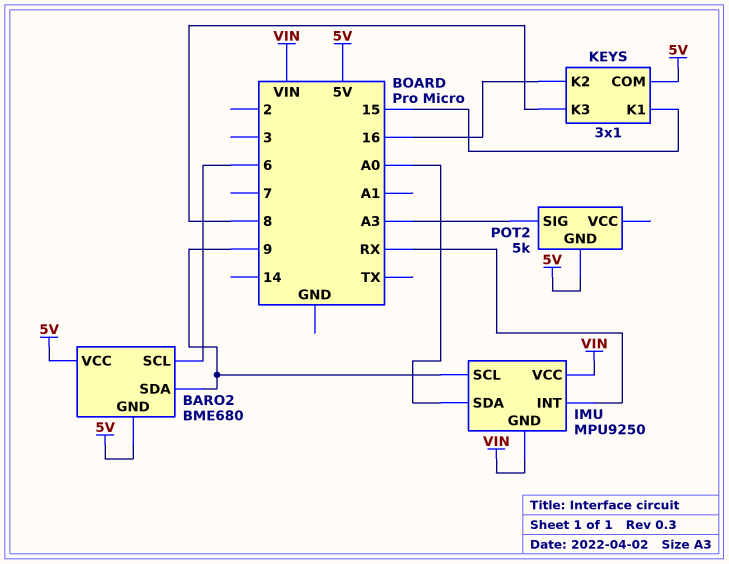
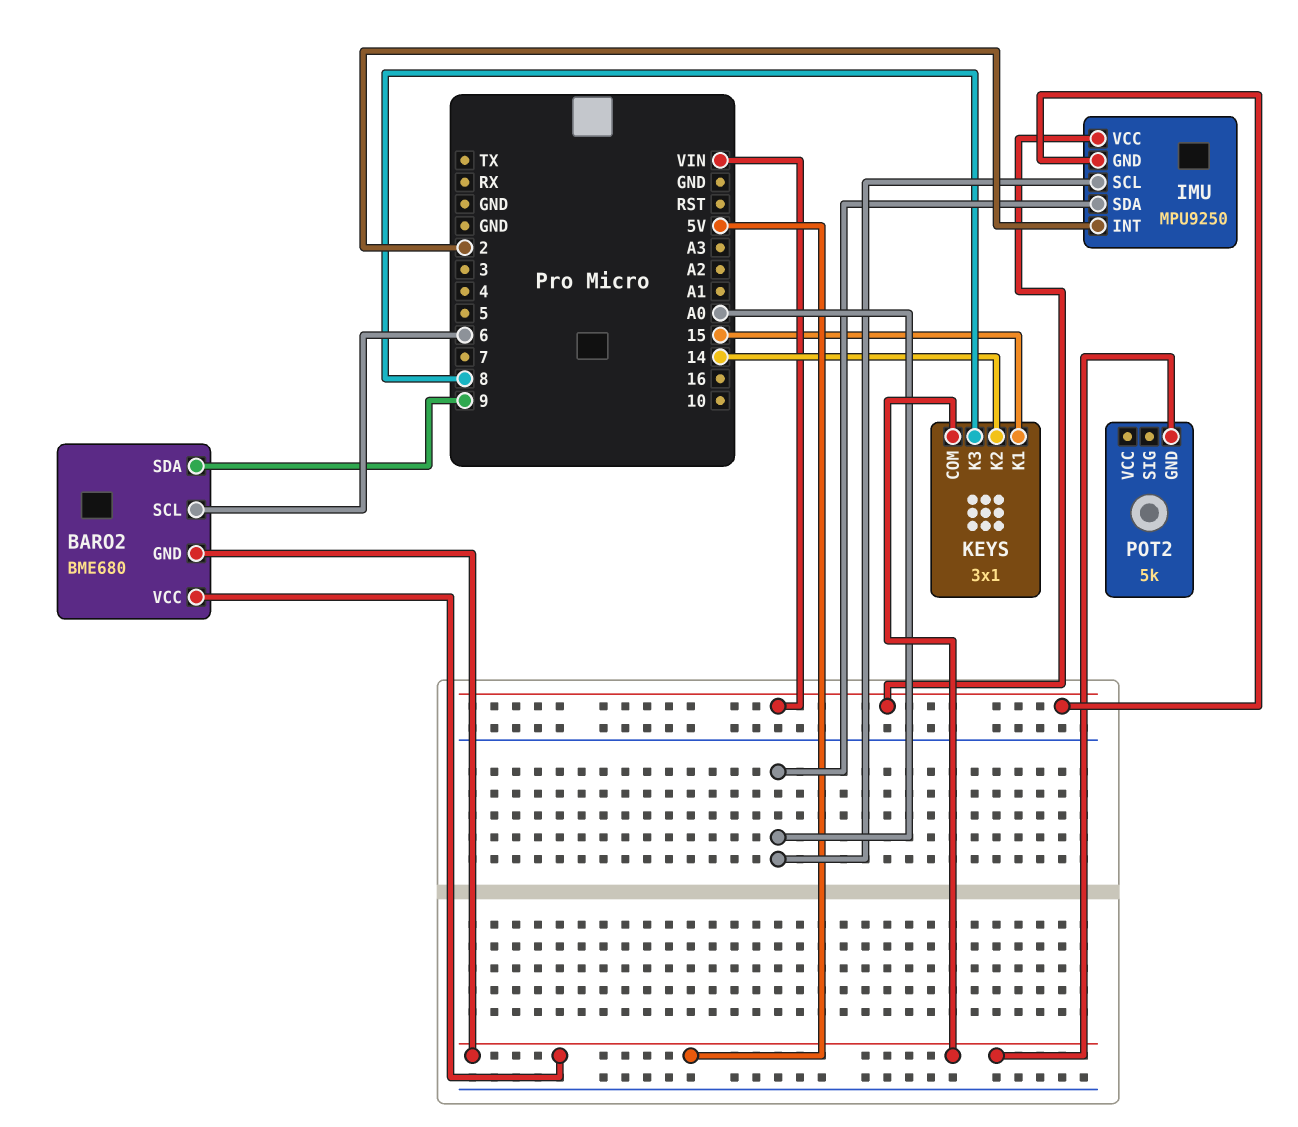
IMU pin INT: RX -> 2
IMU pin SCL: 9 -> A0
KEYS pin K2: 16 -> 14
POT2 pin SIG: A3 -> none

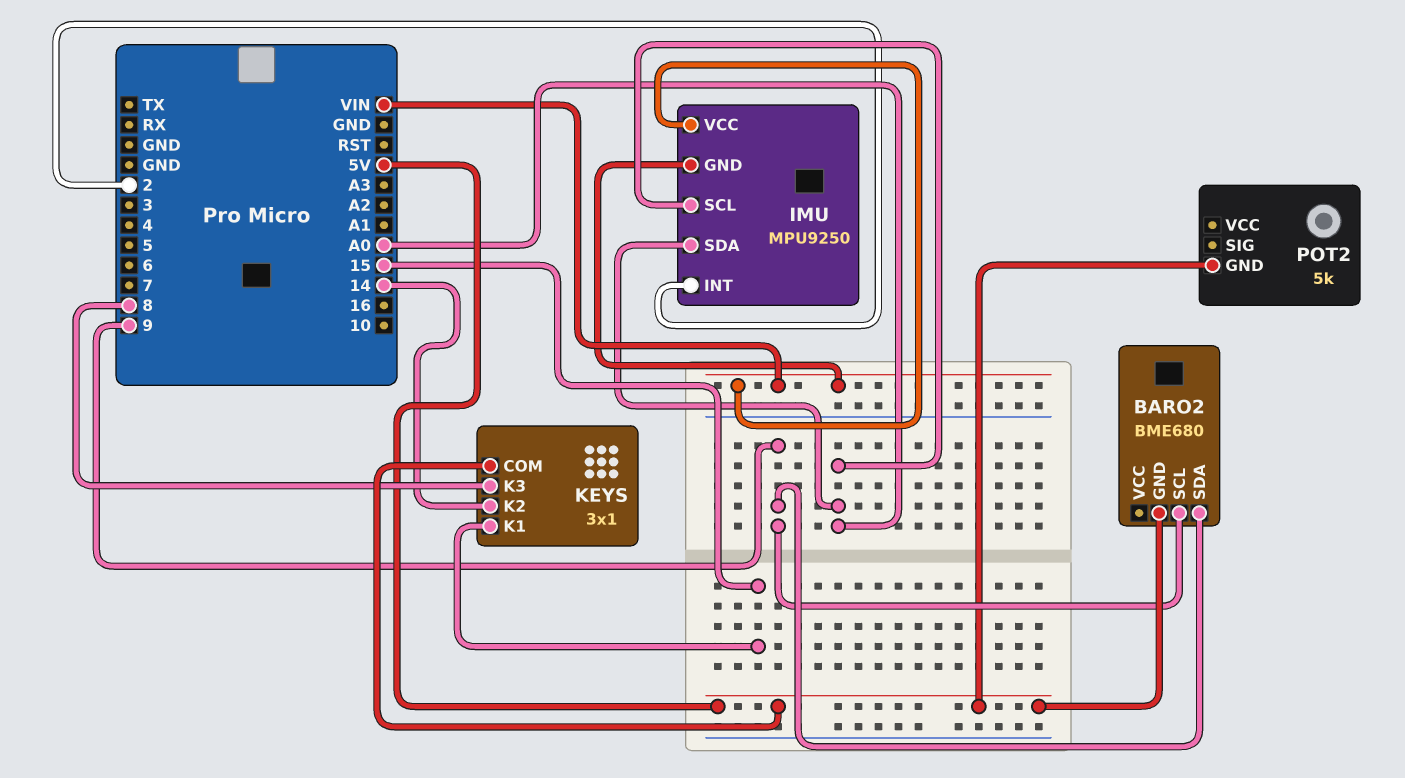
BARO2 pin SCL: 6 -> 9
BARO2 pin VCC: 5V -> none

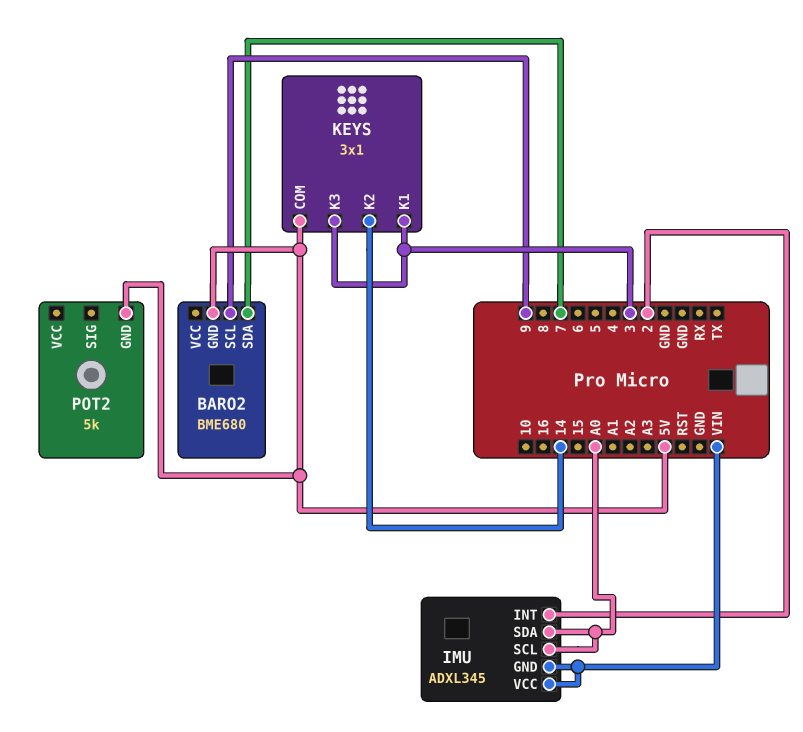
BARO2 pin SDA: 9 -> 7
IMU: MPU9250 -> ADXL345
KEYS pin K1: 15 -> 3
KEYS pin K3: 8 -> 3

